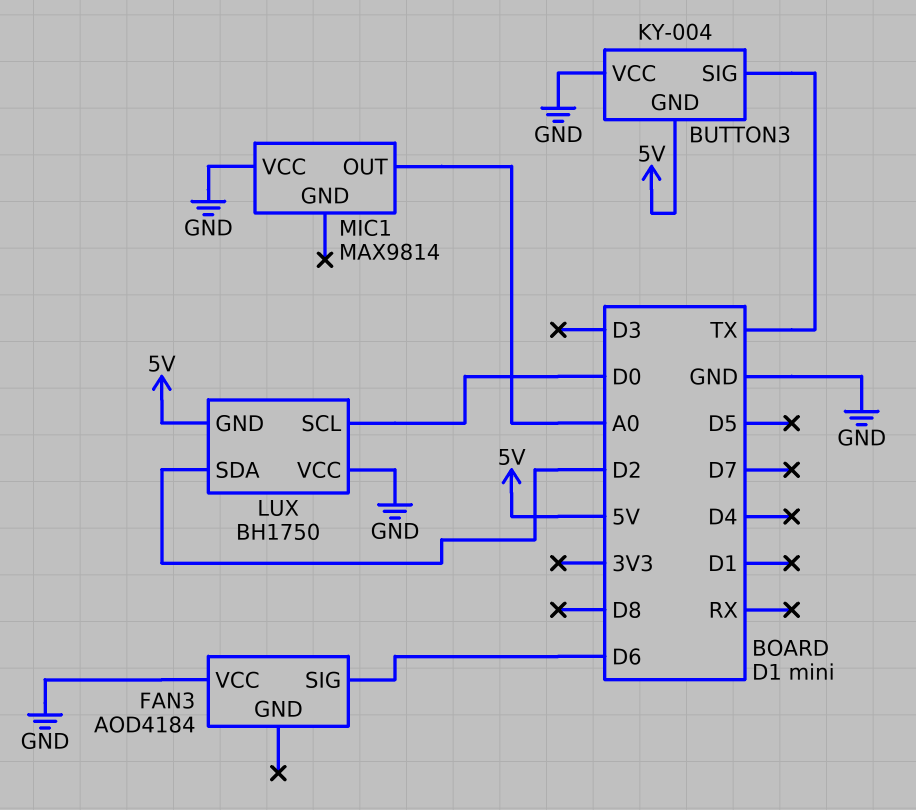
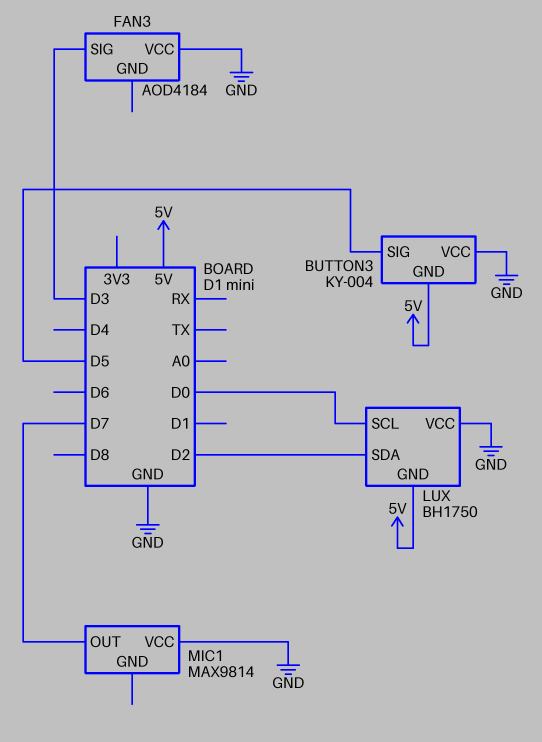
BUTTON3 pin SIG: TX -> D5
FAN3 pin SIG: D6 -> D3
MIC1 pin OUT: A0 -> D7

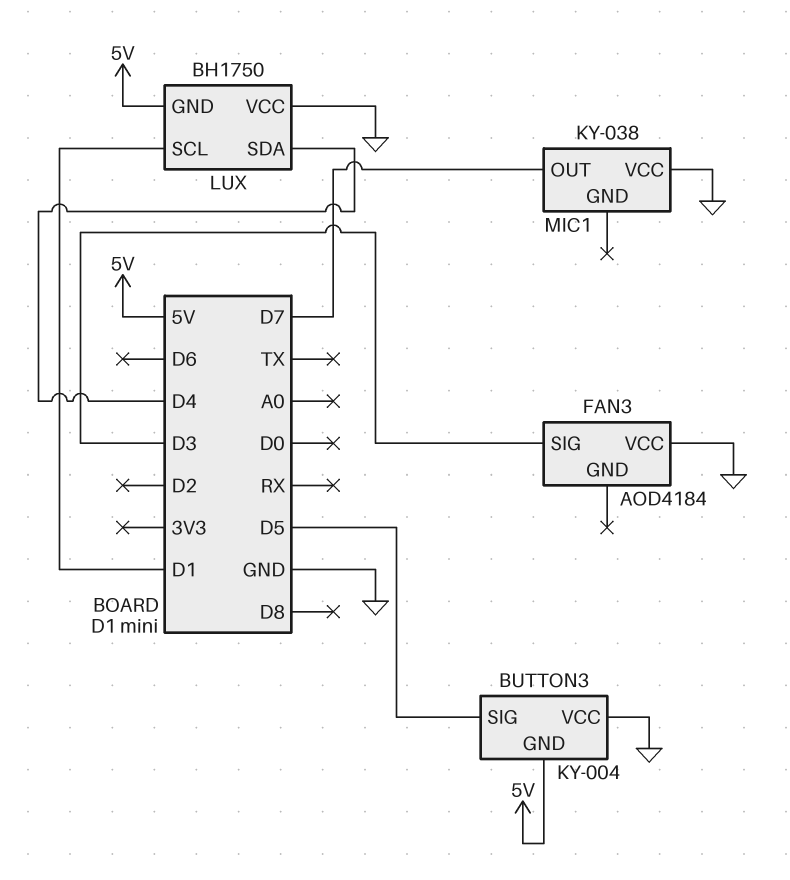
LUX pin SCL: D0 -> D1
LUX pin SDA: D2 -> D4
MIC1: MAX9814 -> KY-038

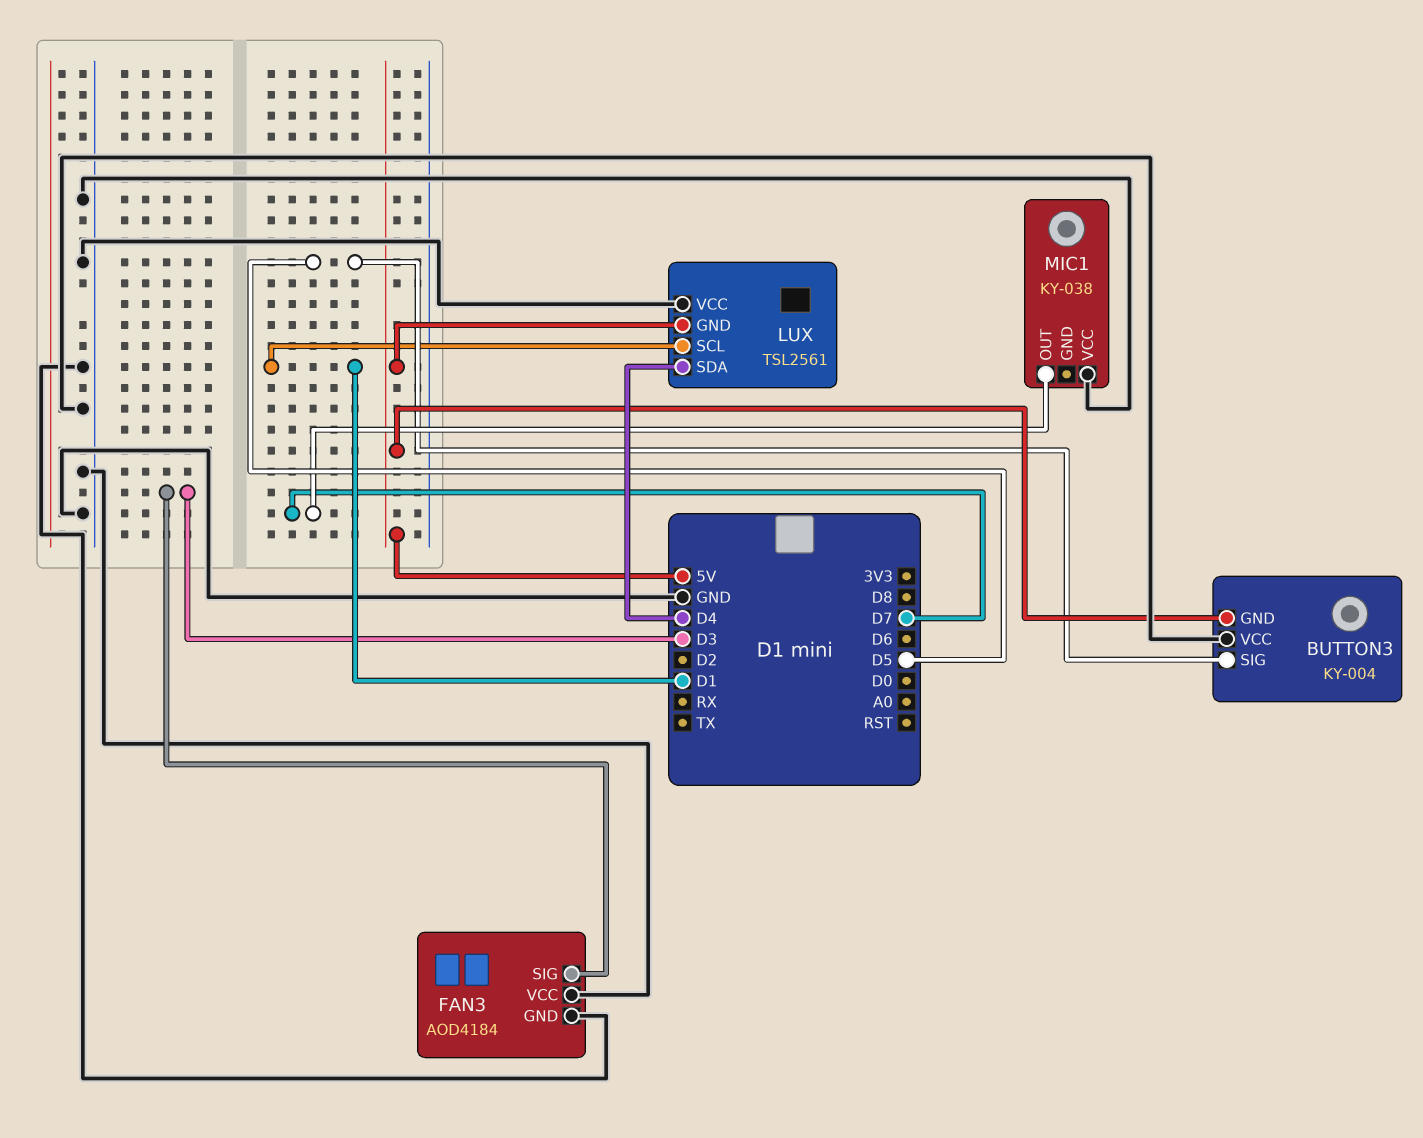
FAN3 pin GND: none -> GND
LUX: BH1750 -> TSL2561

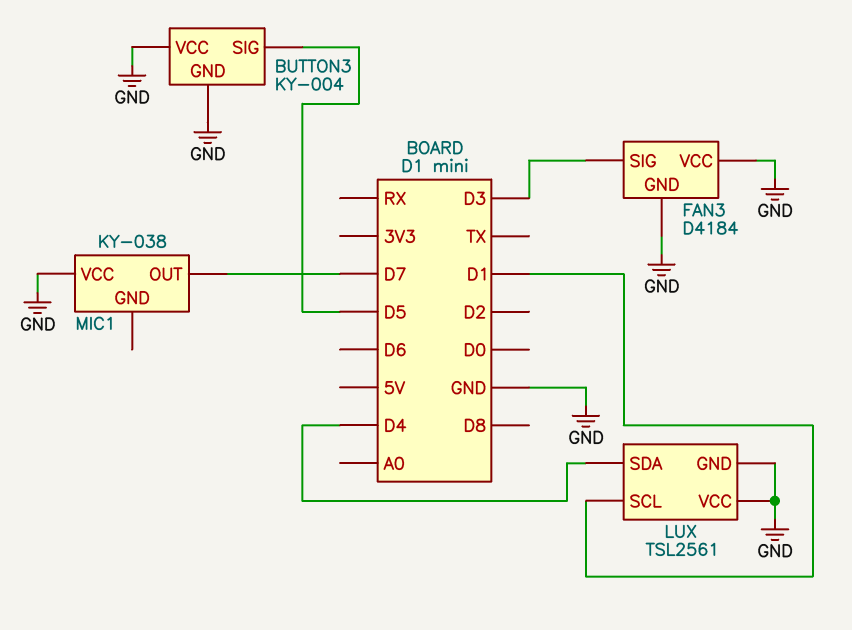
BUTTON3 pin GND: 5V -> GND
FAN3: AOD4184 -> D4184
LUX pin GND: 5V -> GND

